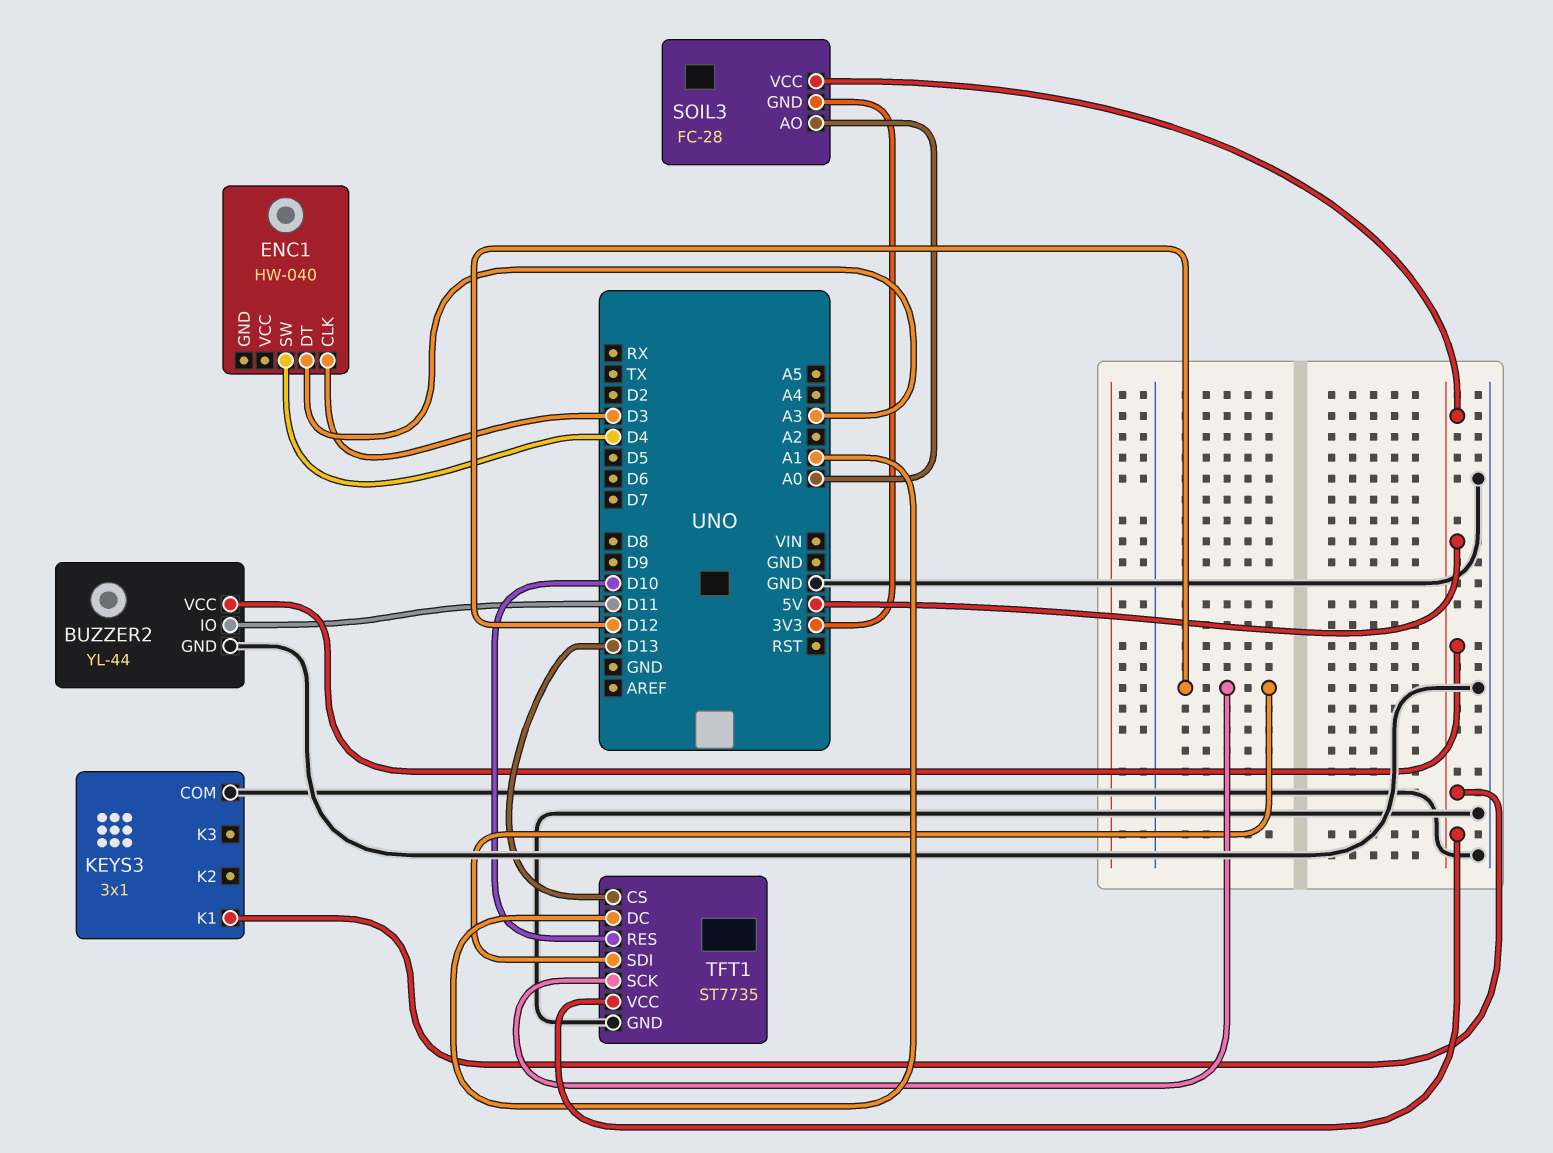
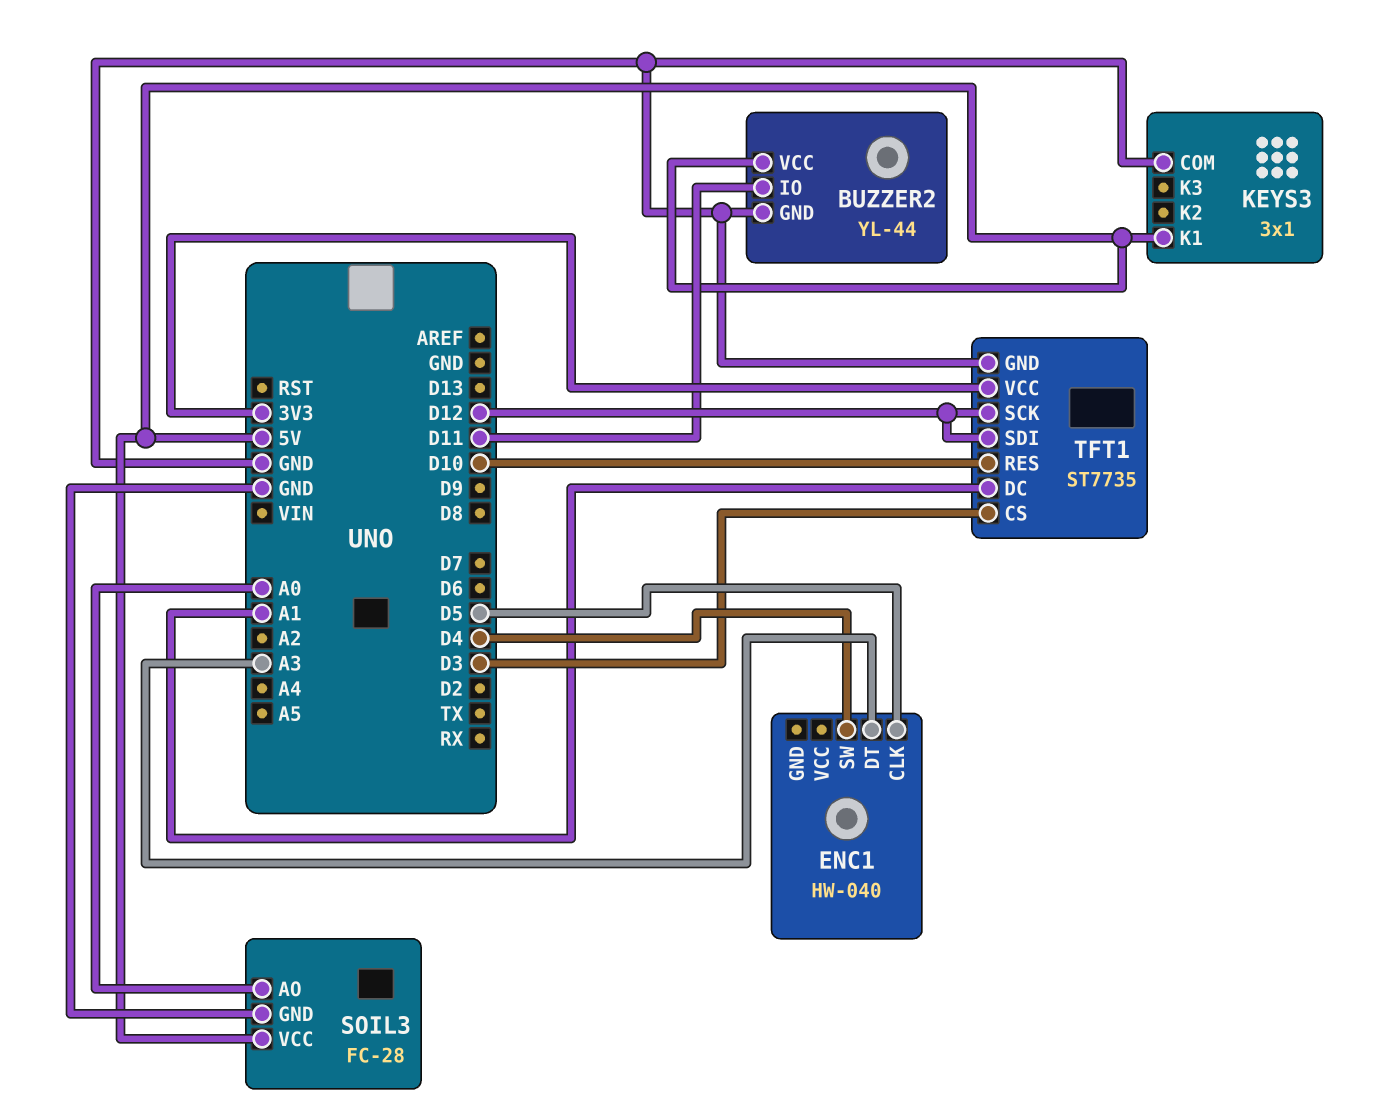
ENC1 pin CLK: D3 -> D5
SOIL3 pin GND: 3V3 -> GND
TFT1 pin CS: D13 -> D3
TFT1 pin VCC: 5V -> 3V3

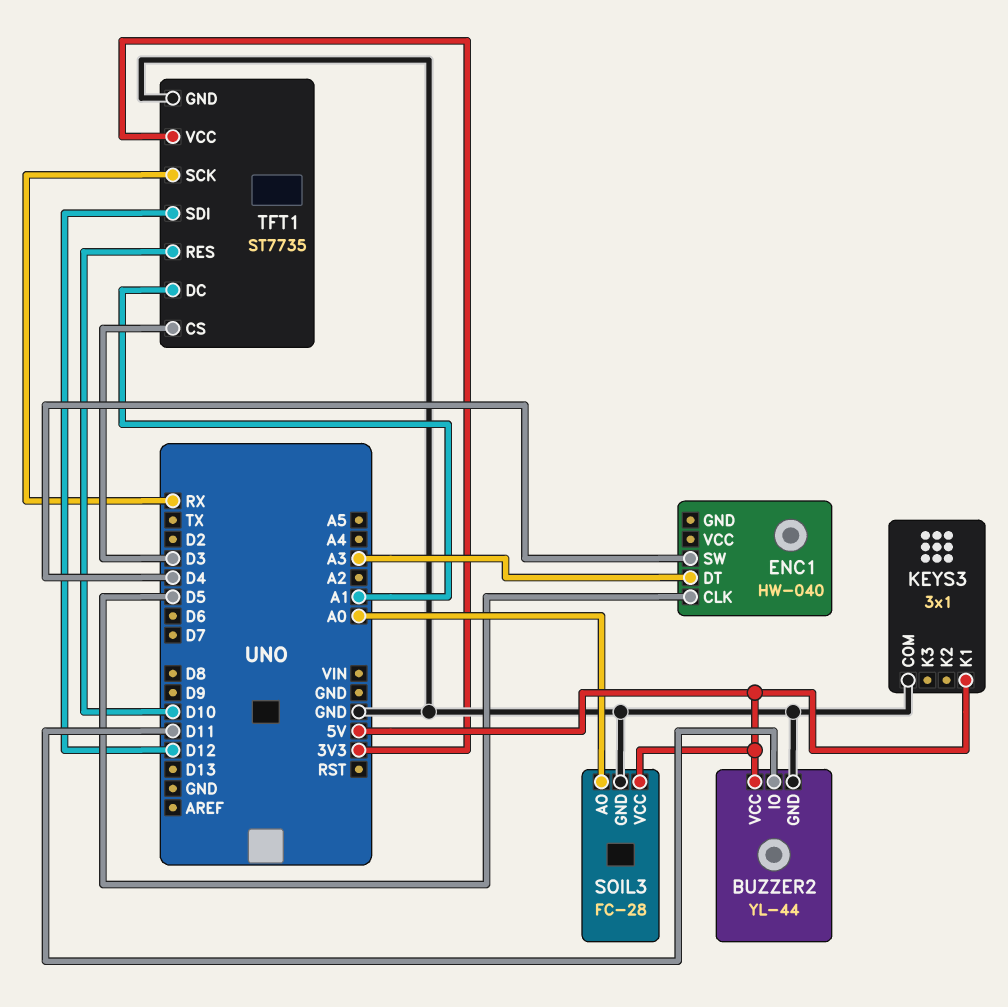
TFT1 pin SCK: D12 -> RX

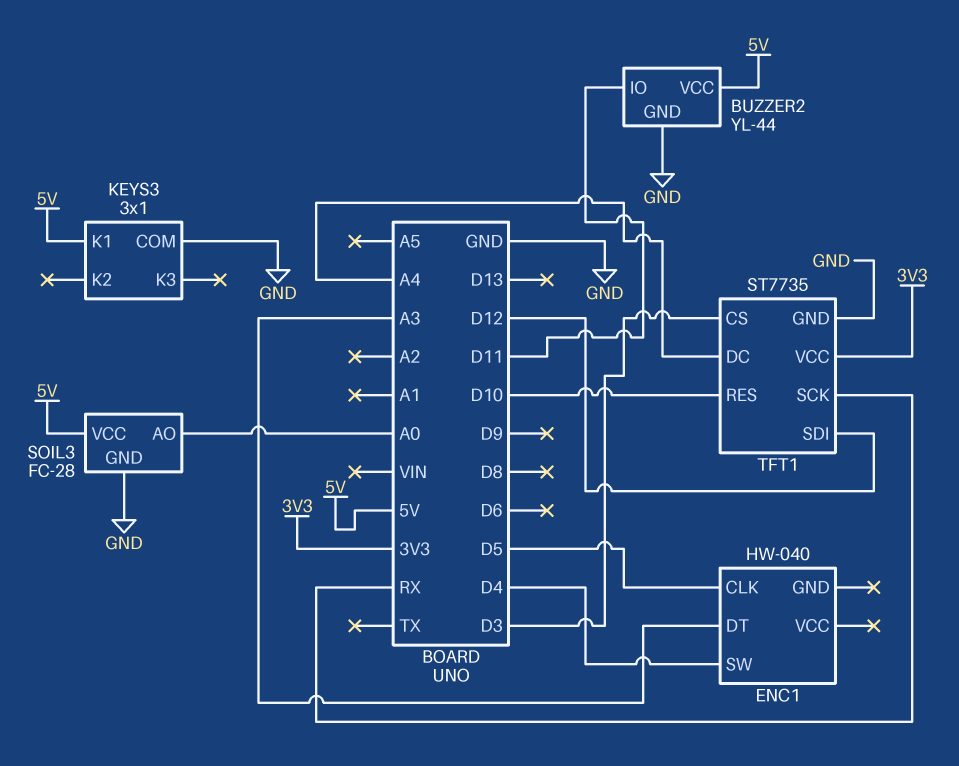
TFT1 pin DC: A1 -> A4

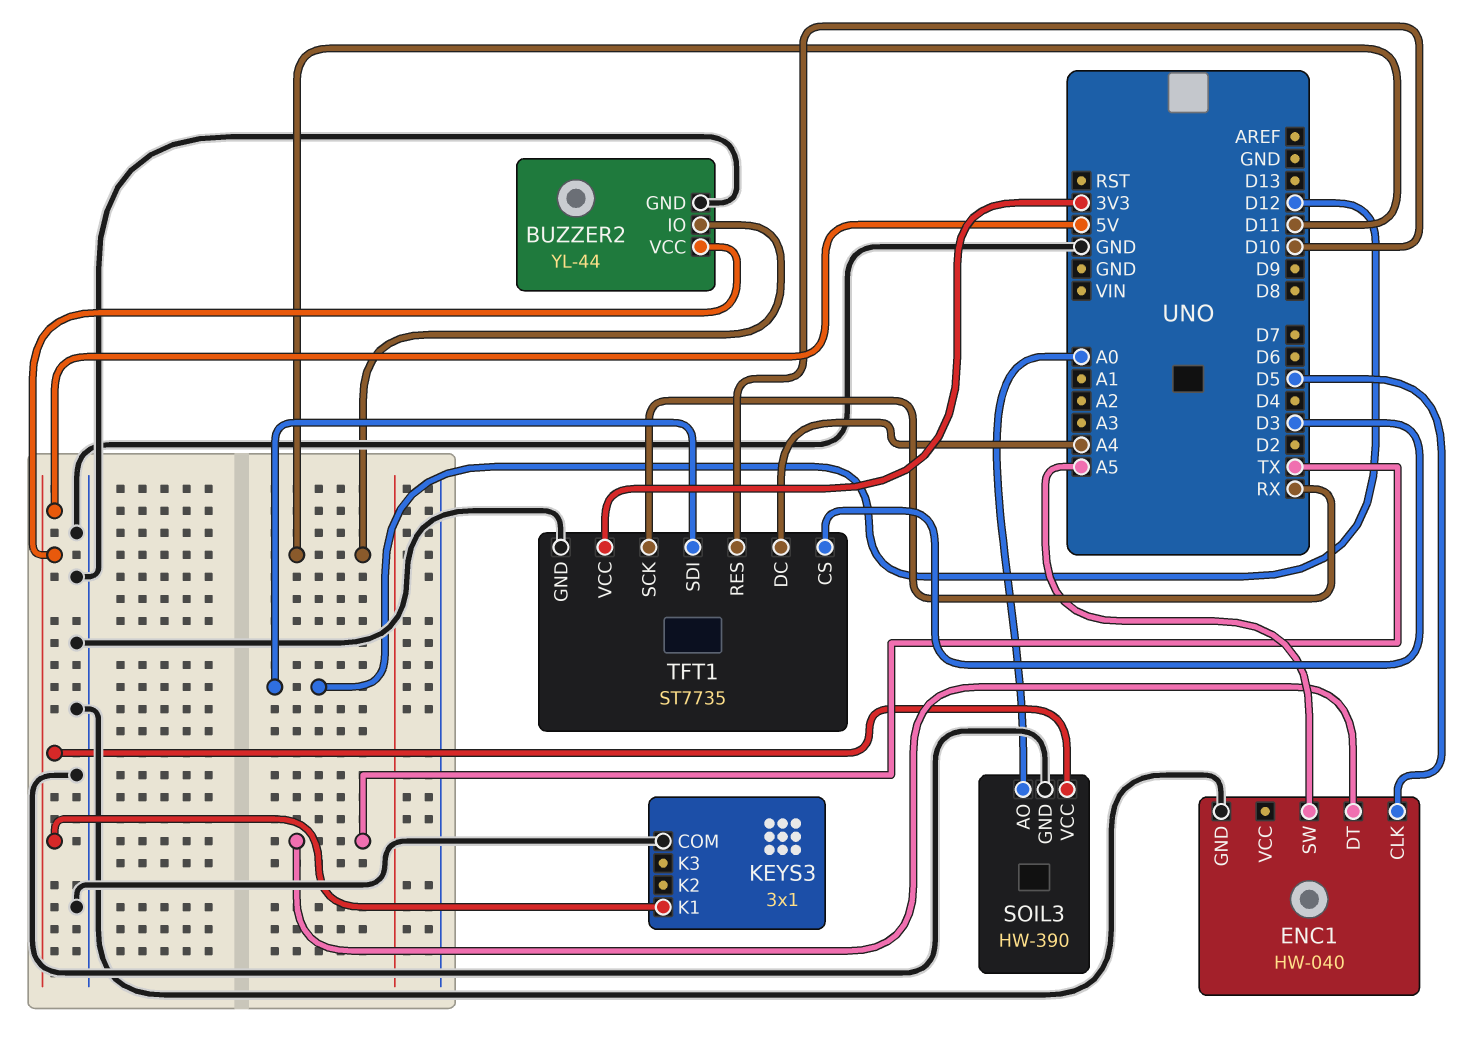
ENC1 pin DT: A3 -> TX
ENC1 pin GND: none -> GND
ENC1 pin SW: D4 -> A5
SOIL3: FC-28 -> HW-390

